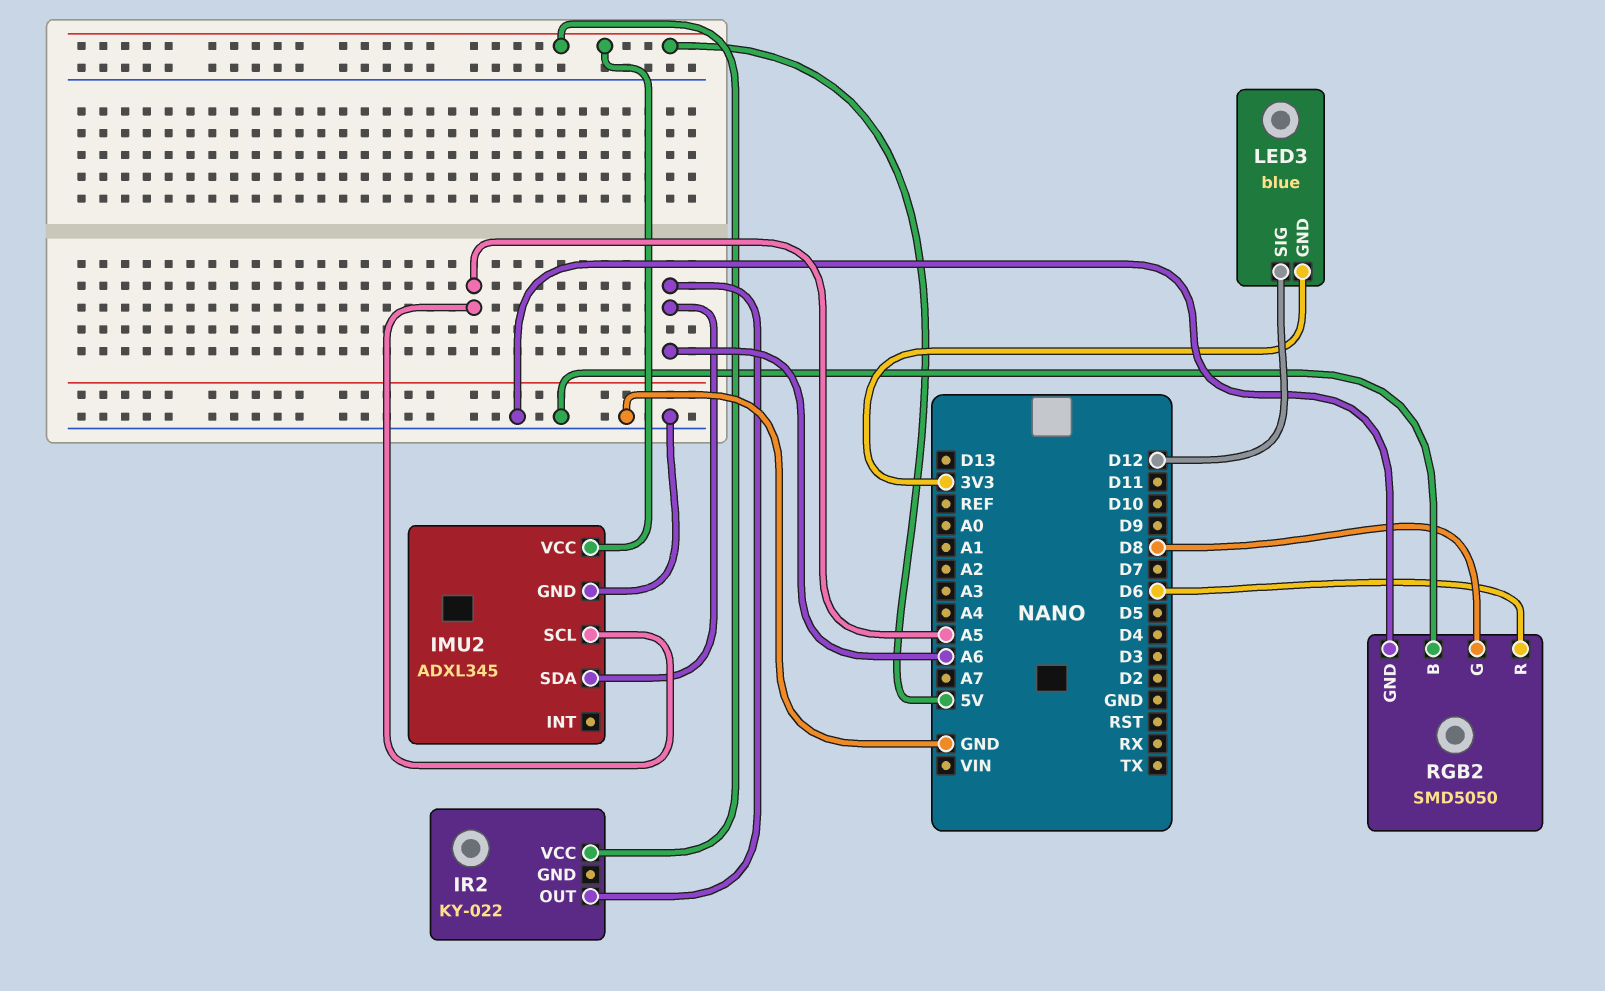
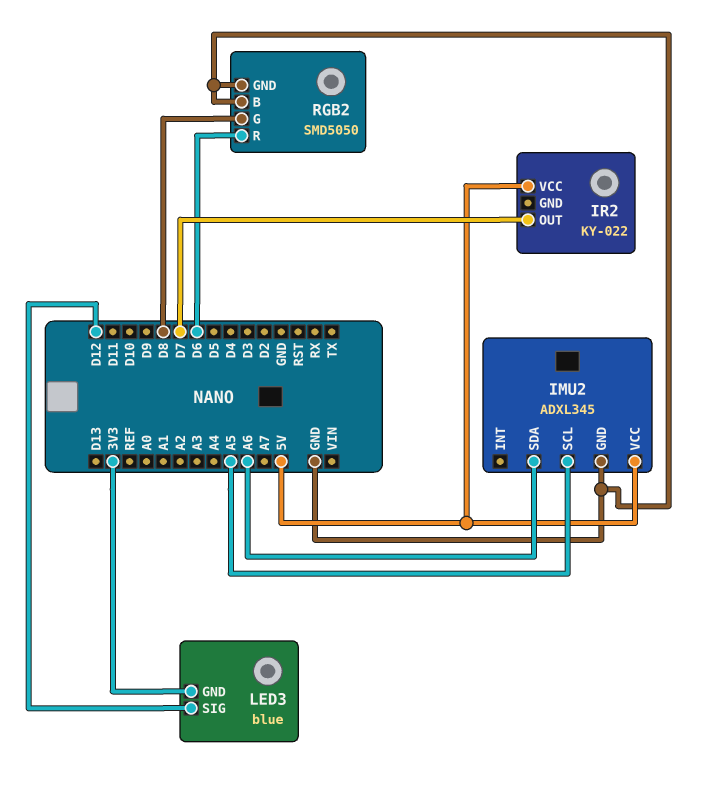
IR2 pin OUT: A6 -> D7

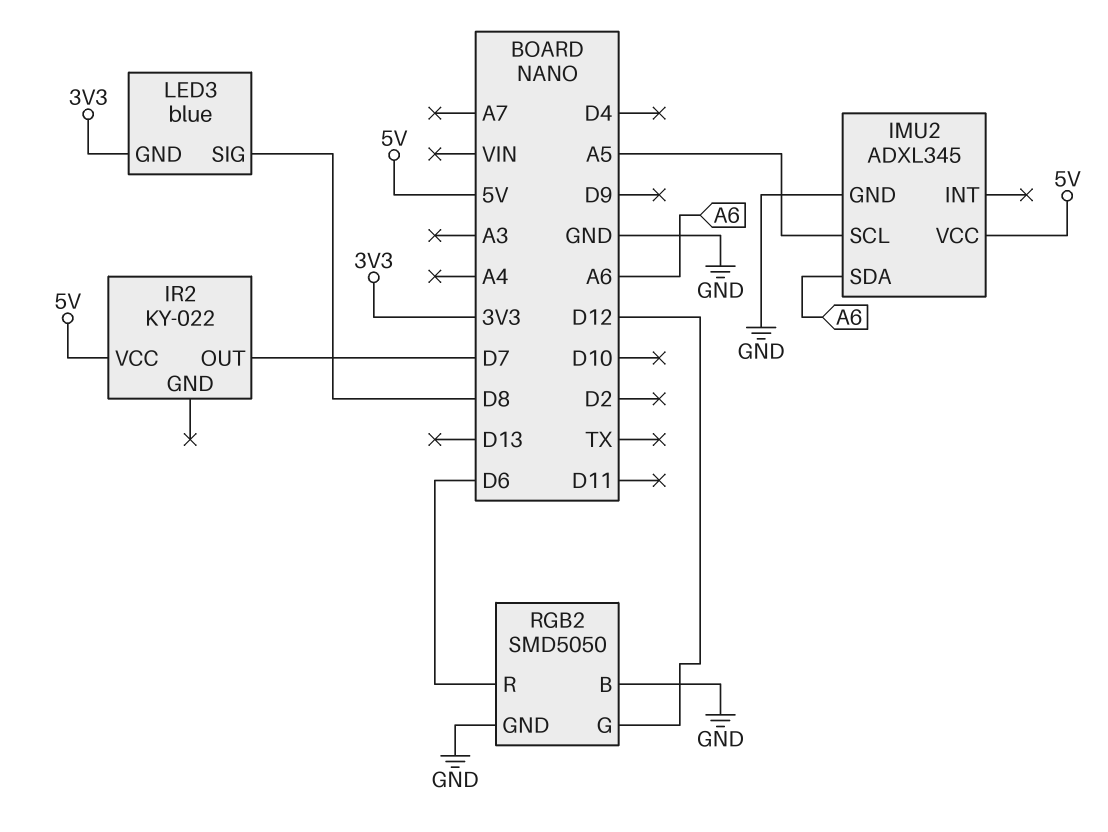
LED3 pin SIG: D12 -> D8
RGB2 pin G: D8 -> D12

